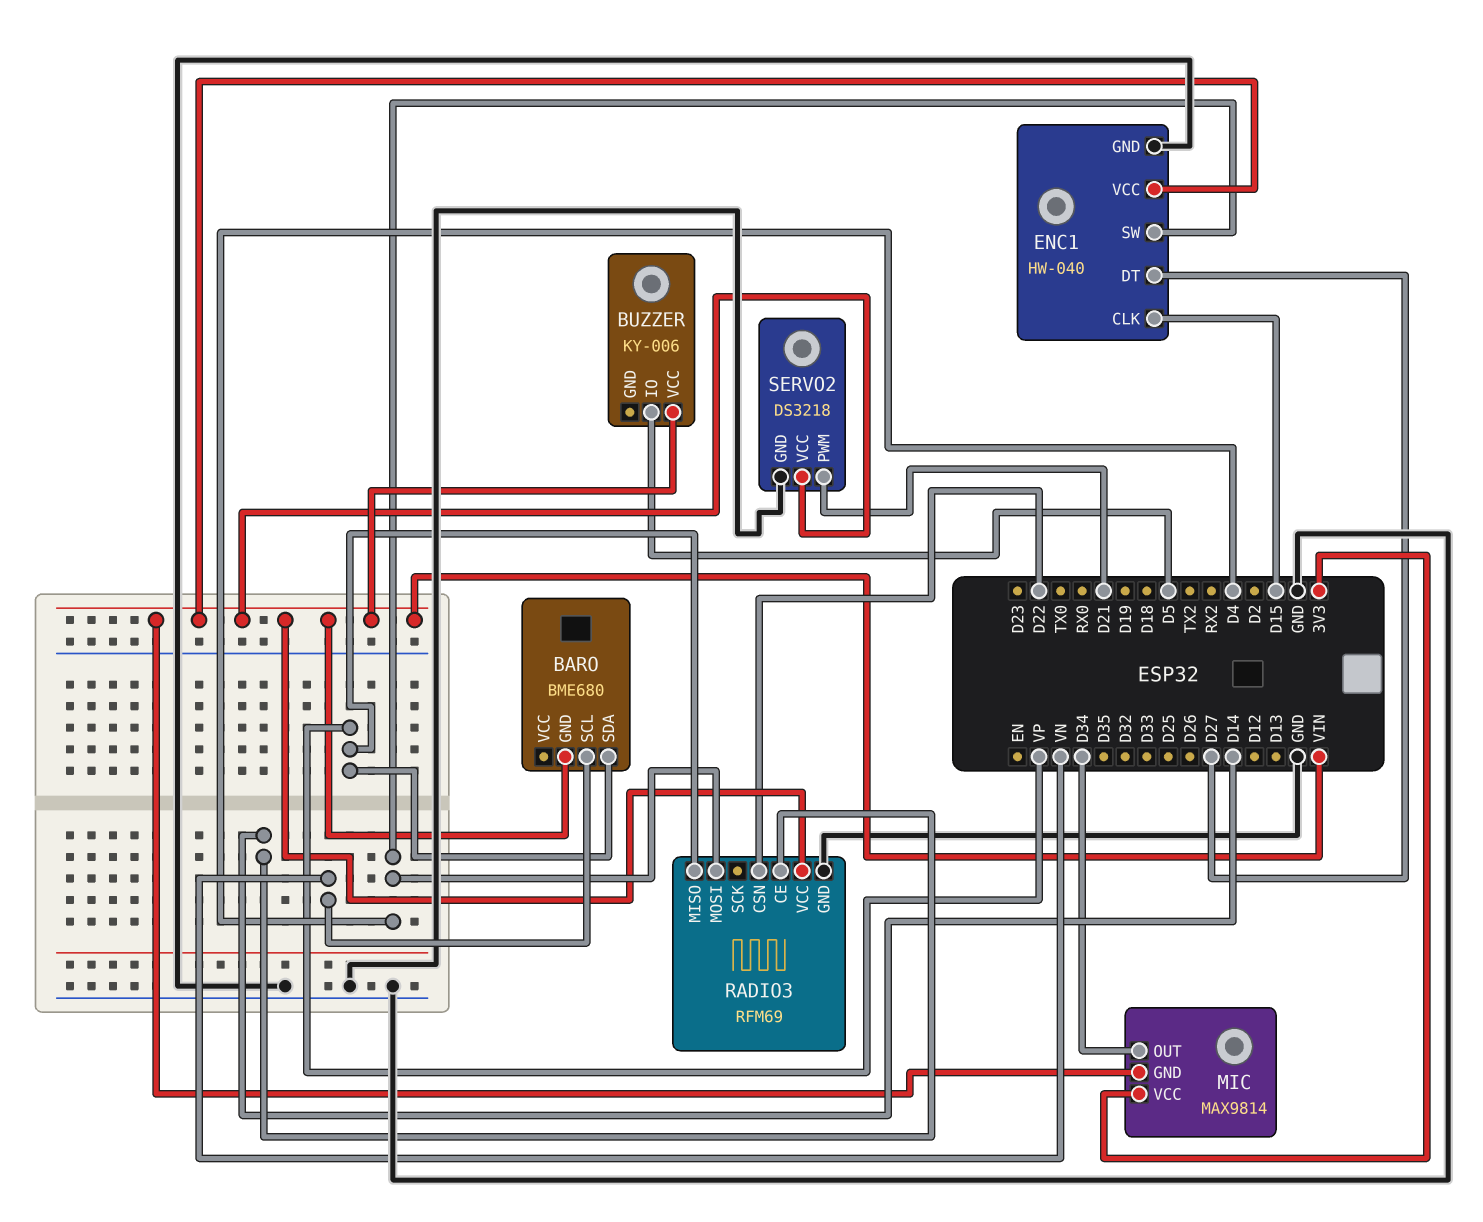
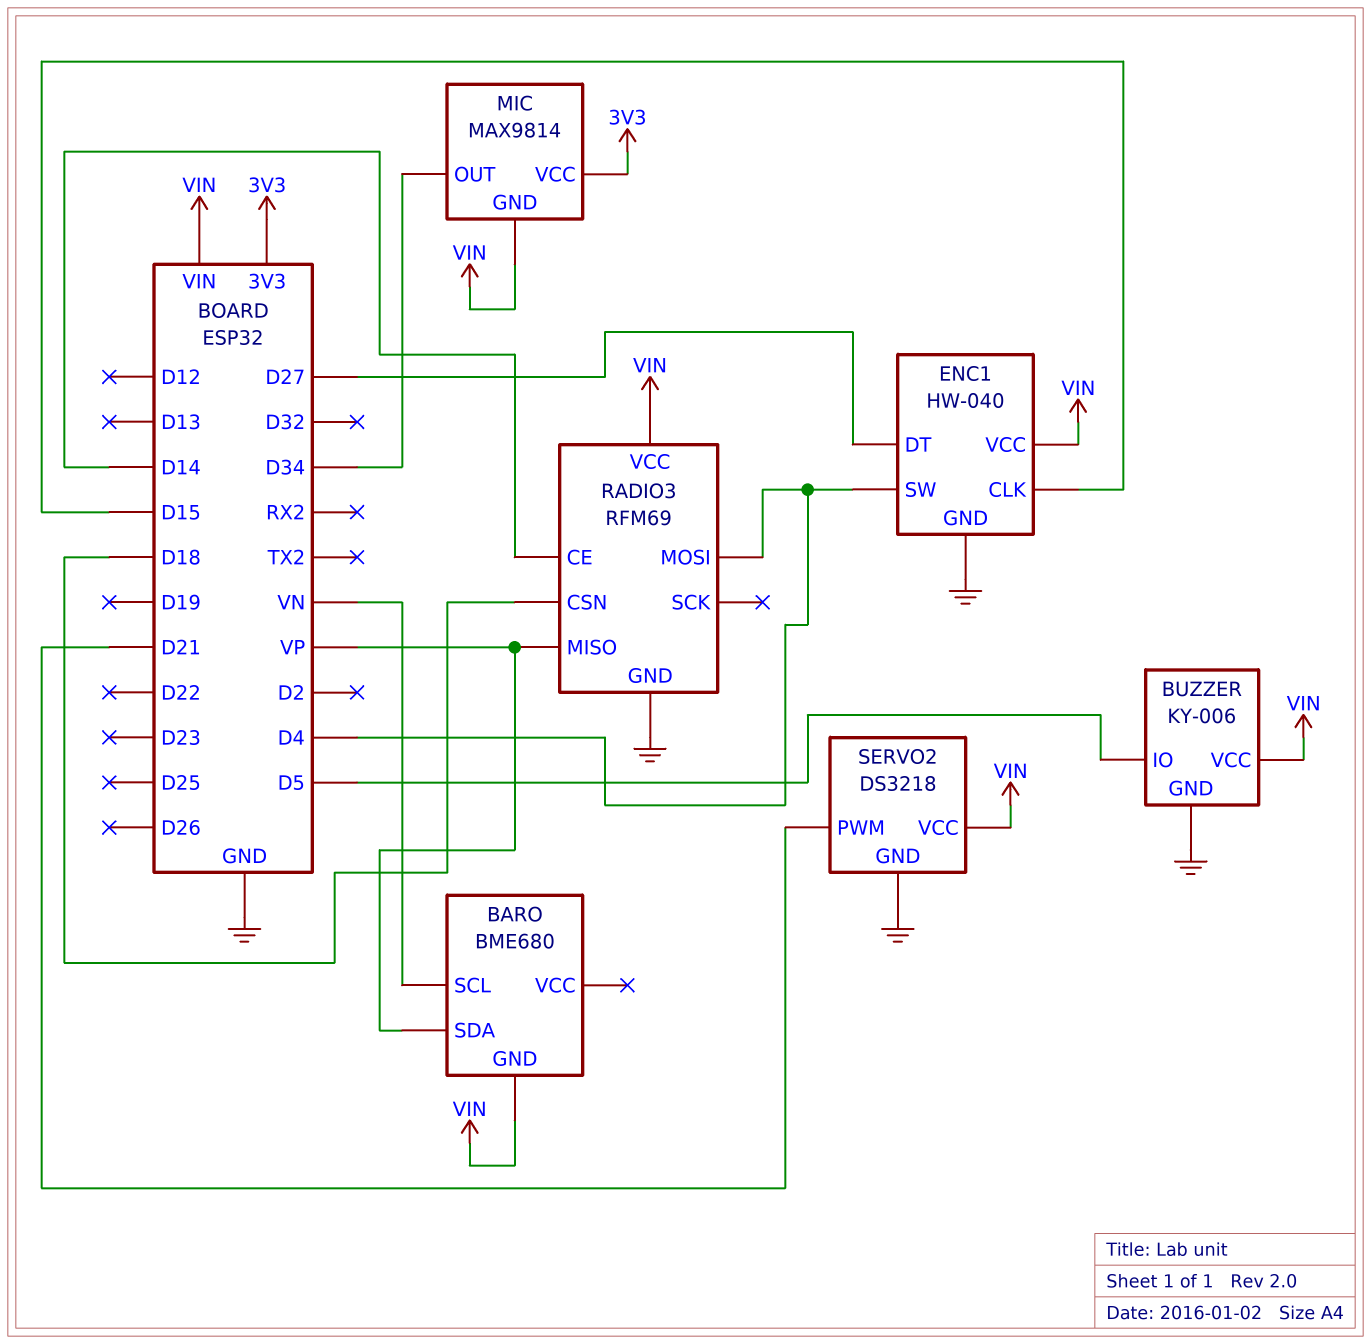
BUZZER pin GND: none -> GND
RADIO3 pin CSN: D22 -> D18

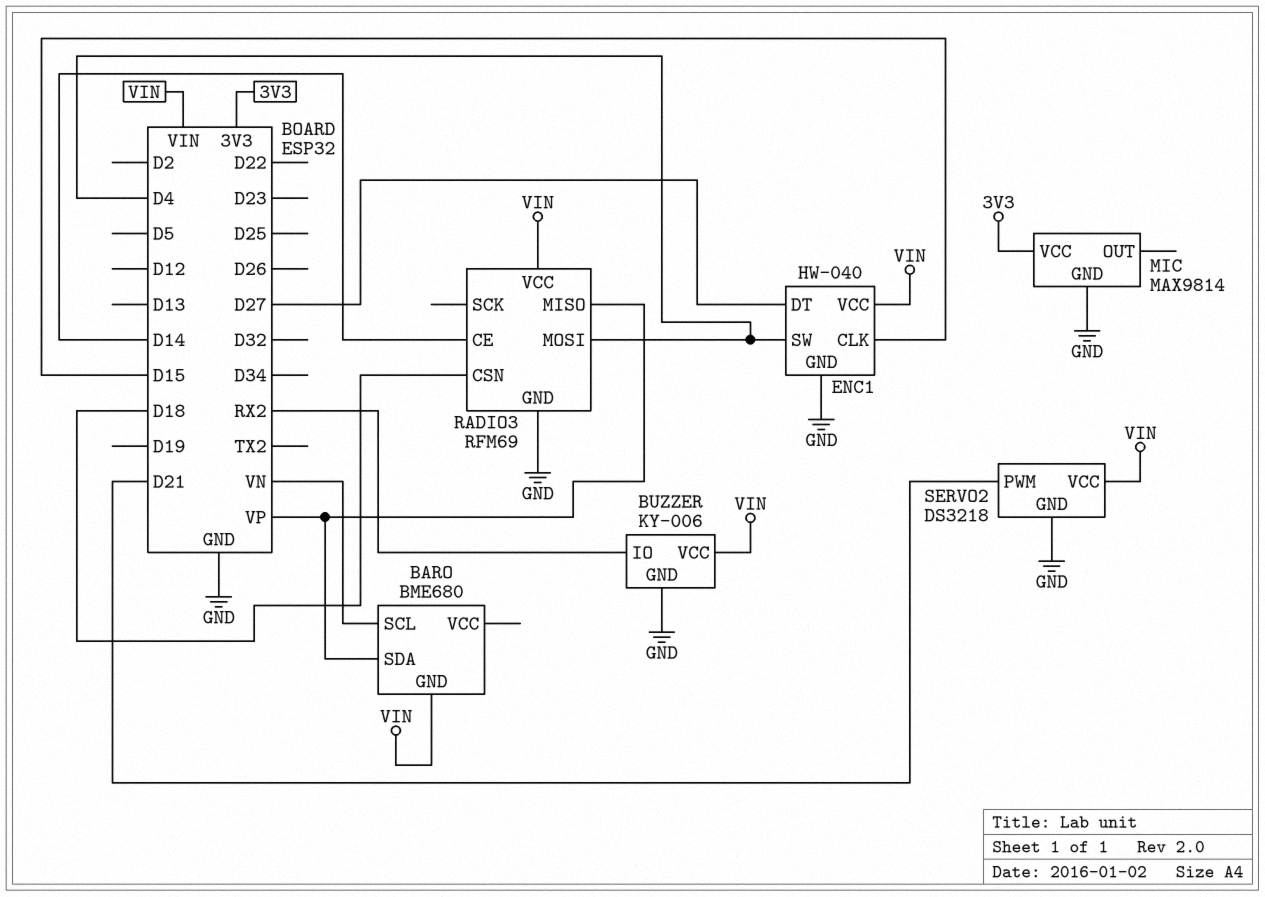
BUZZER pin IO: D5 -> RX2
MIC pin GND: VIN -> GND
MIC pin OUT: D34 -> none

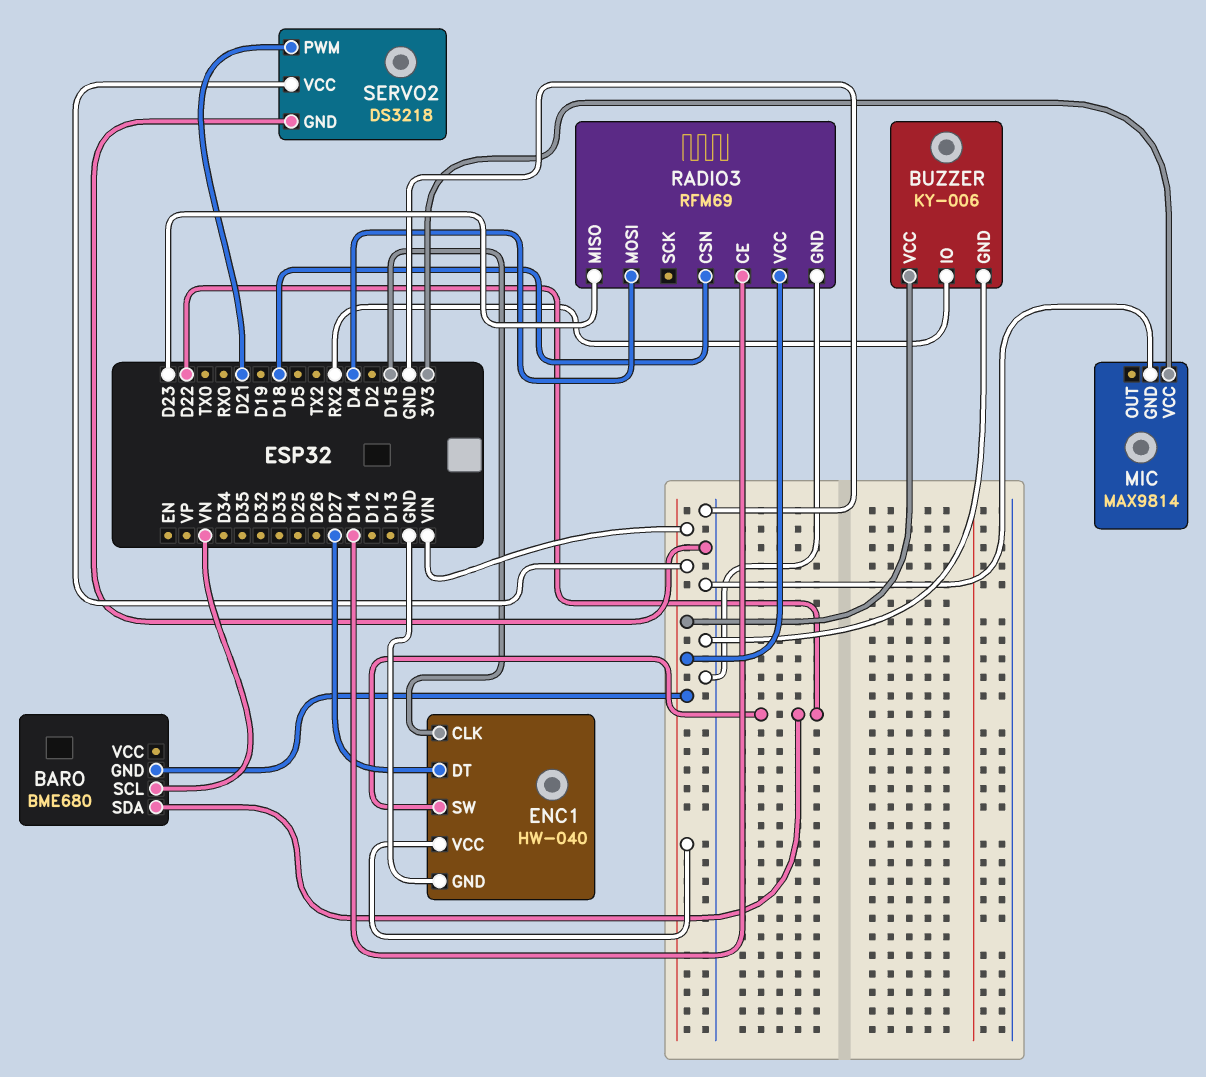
BARO pin SDA: VP -> D22
ENC1 pin SW: D4 -> D22
RADIO3 pin MISO: VP -> D23

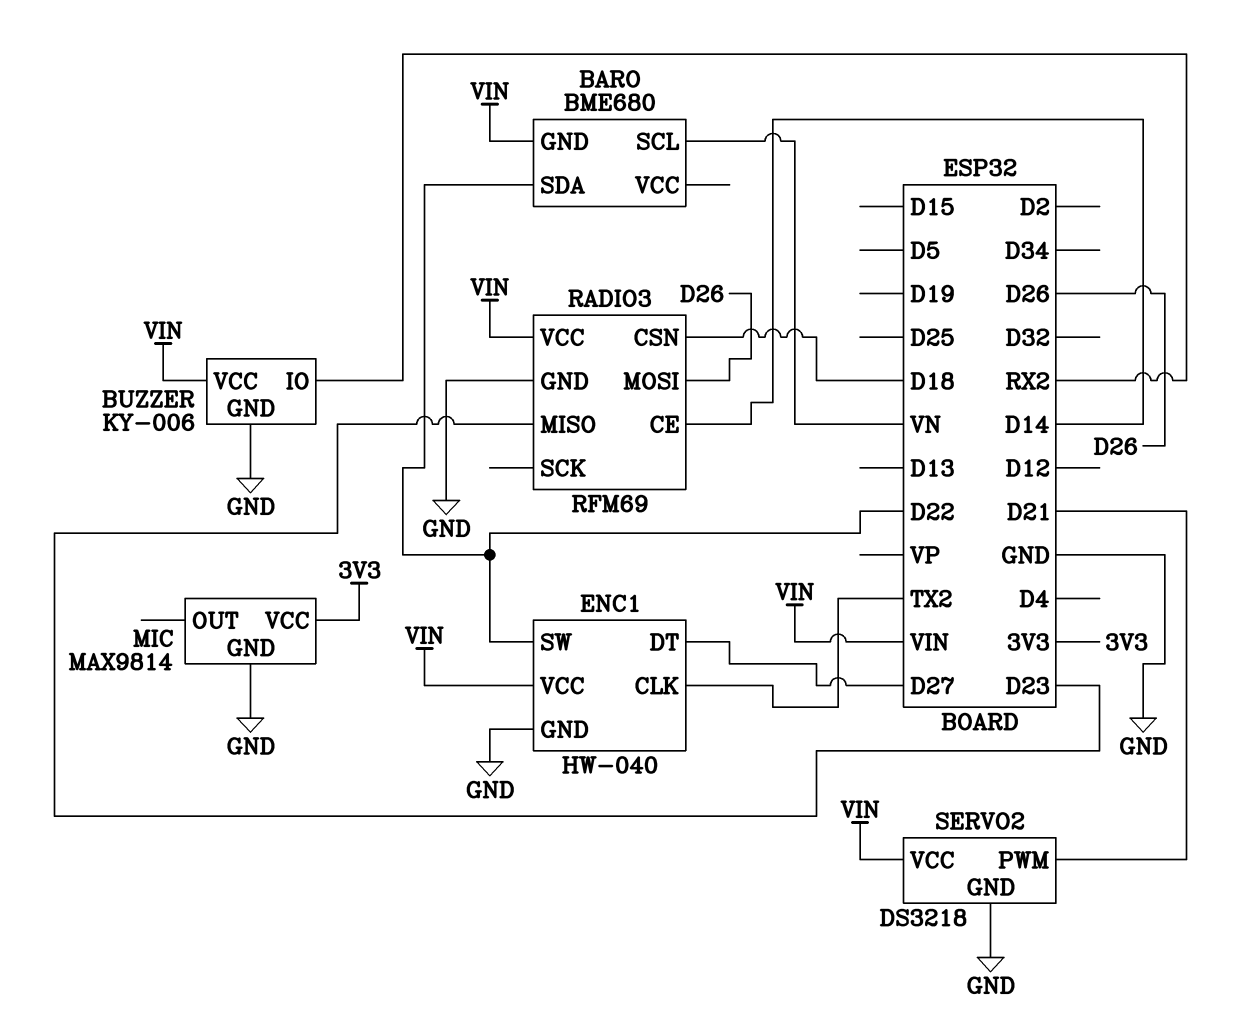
ENC1 pin CLK: D15 -> TX2
RADIO3 pin MOSI: D4 -> D26

